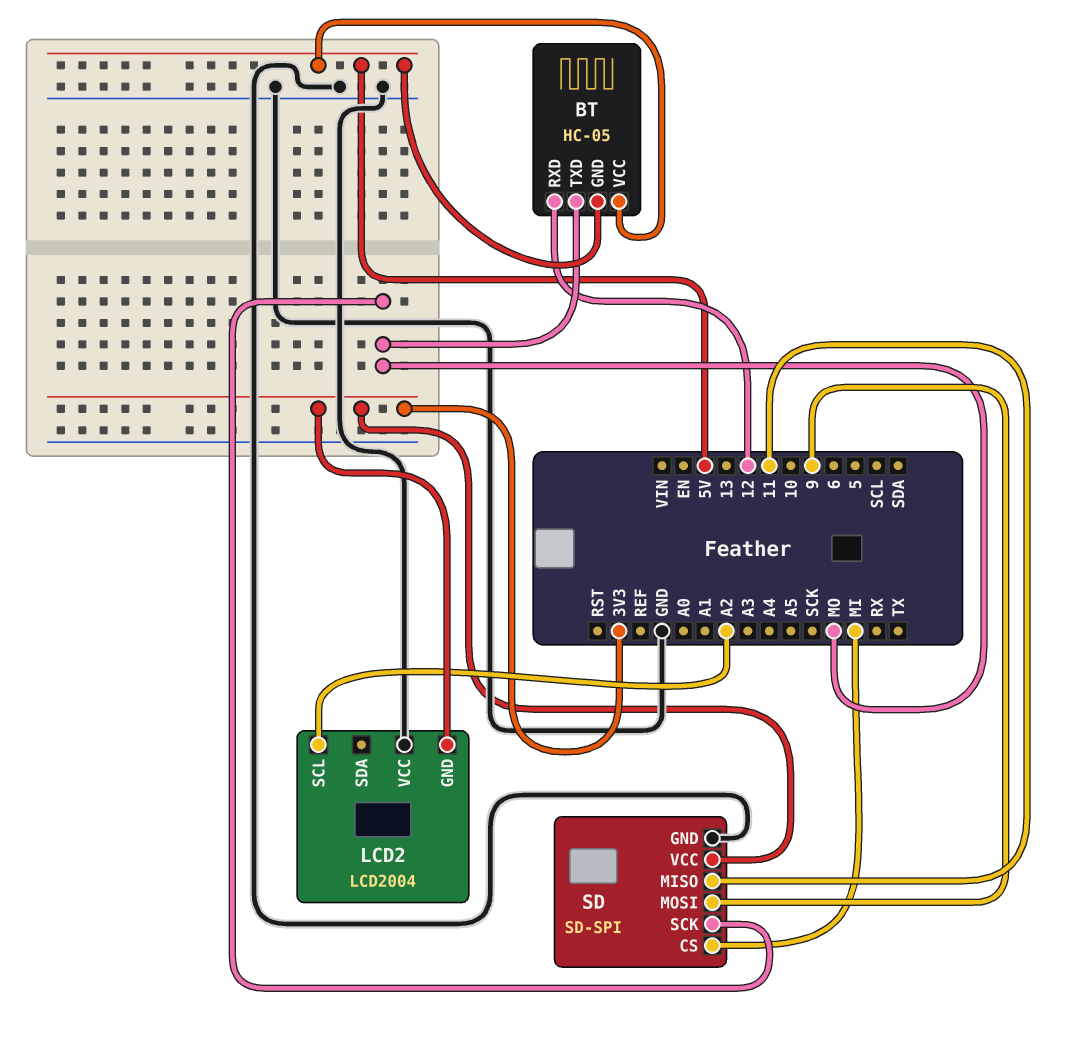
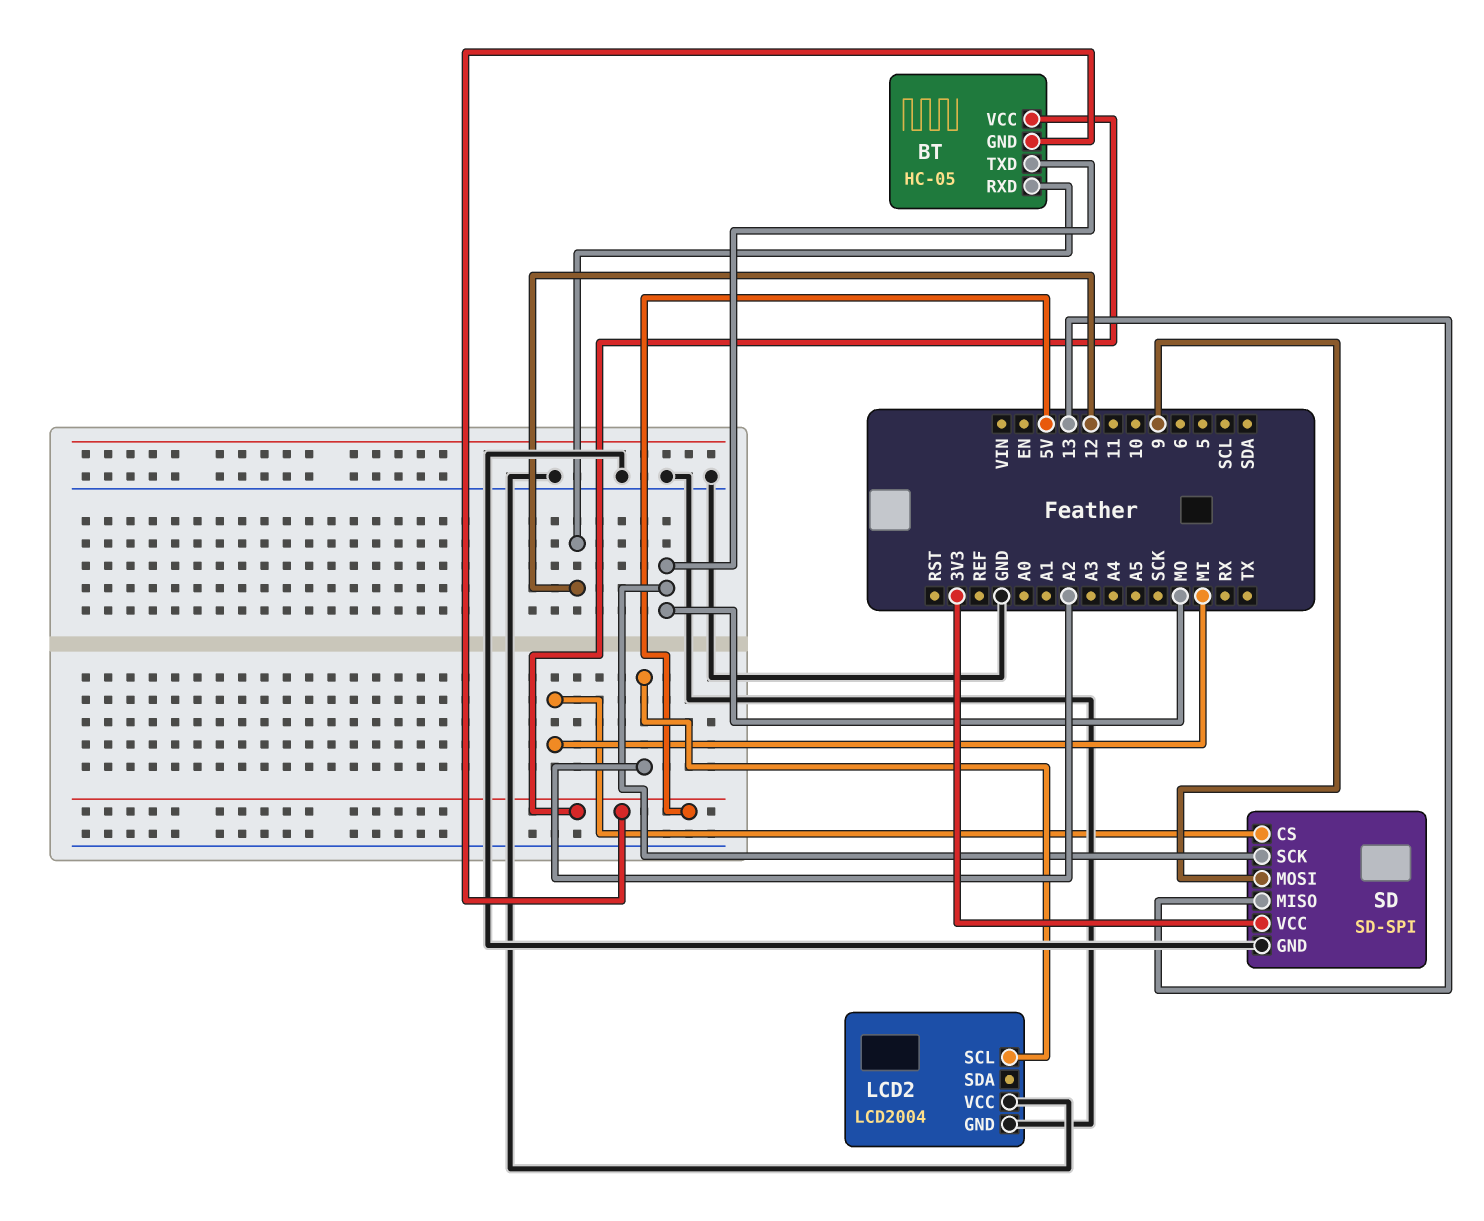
LCD2 pin GND: 3V3 -> GND
SD pin MISO: 11 -> 13

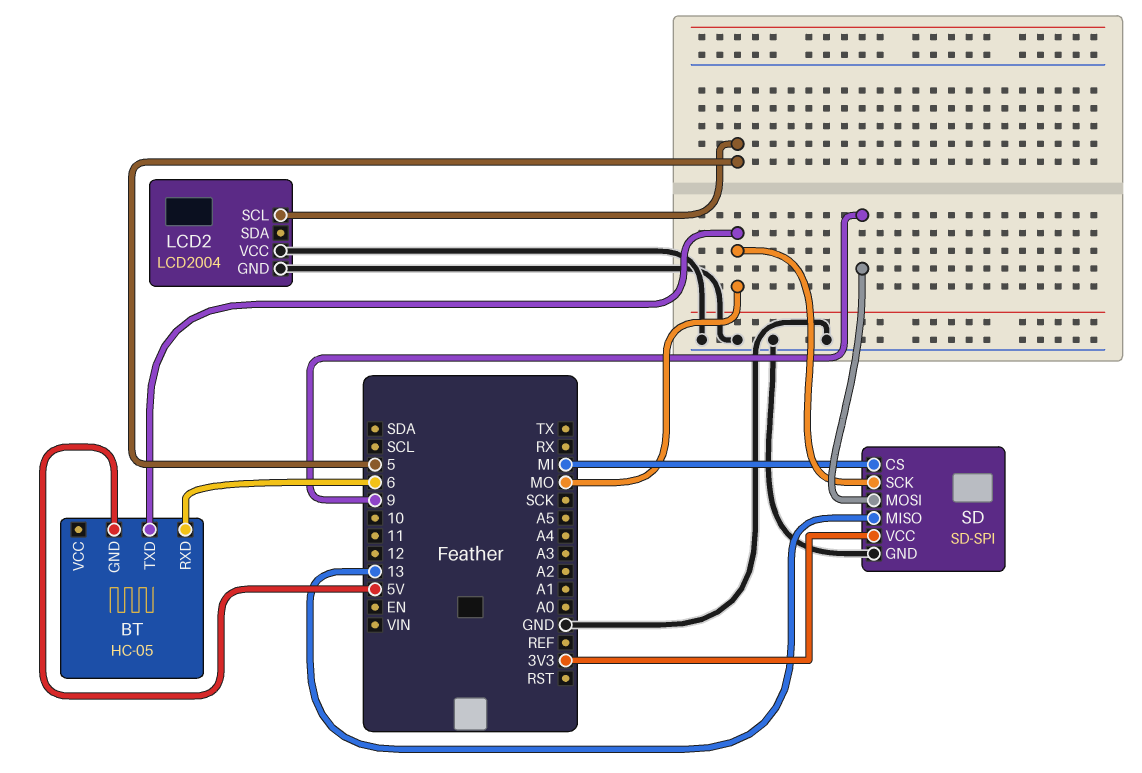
BT pin RXD: 12 -> 6
BT pin VCC: 5V -> none
LCD2 pin SCL: A2 -> 5

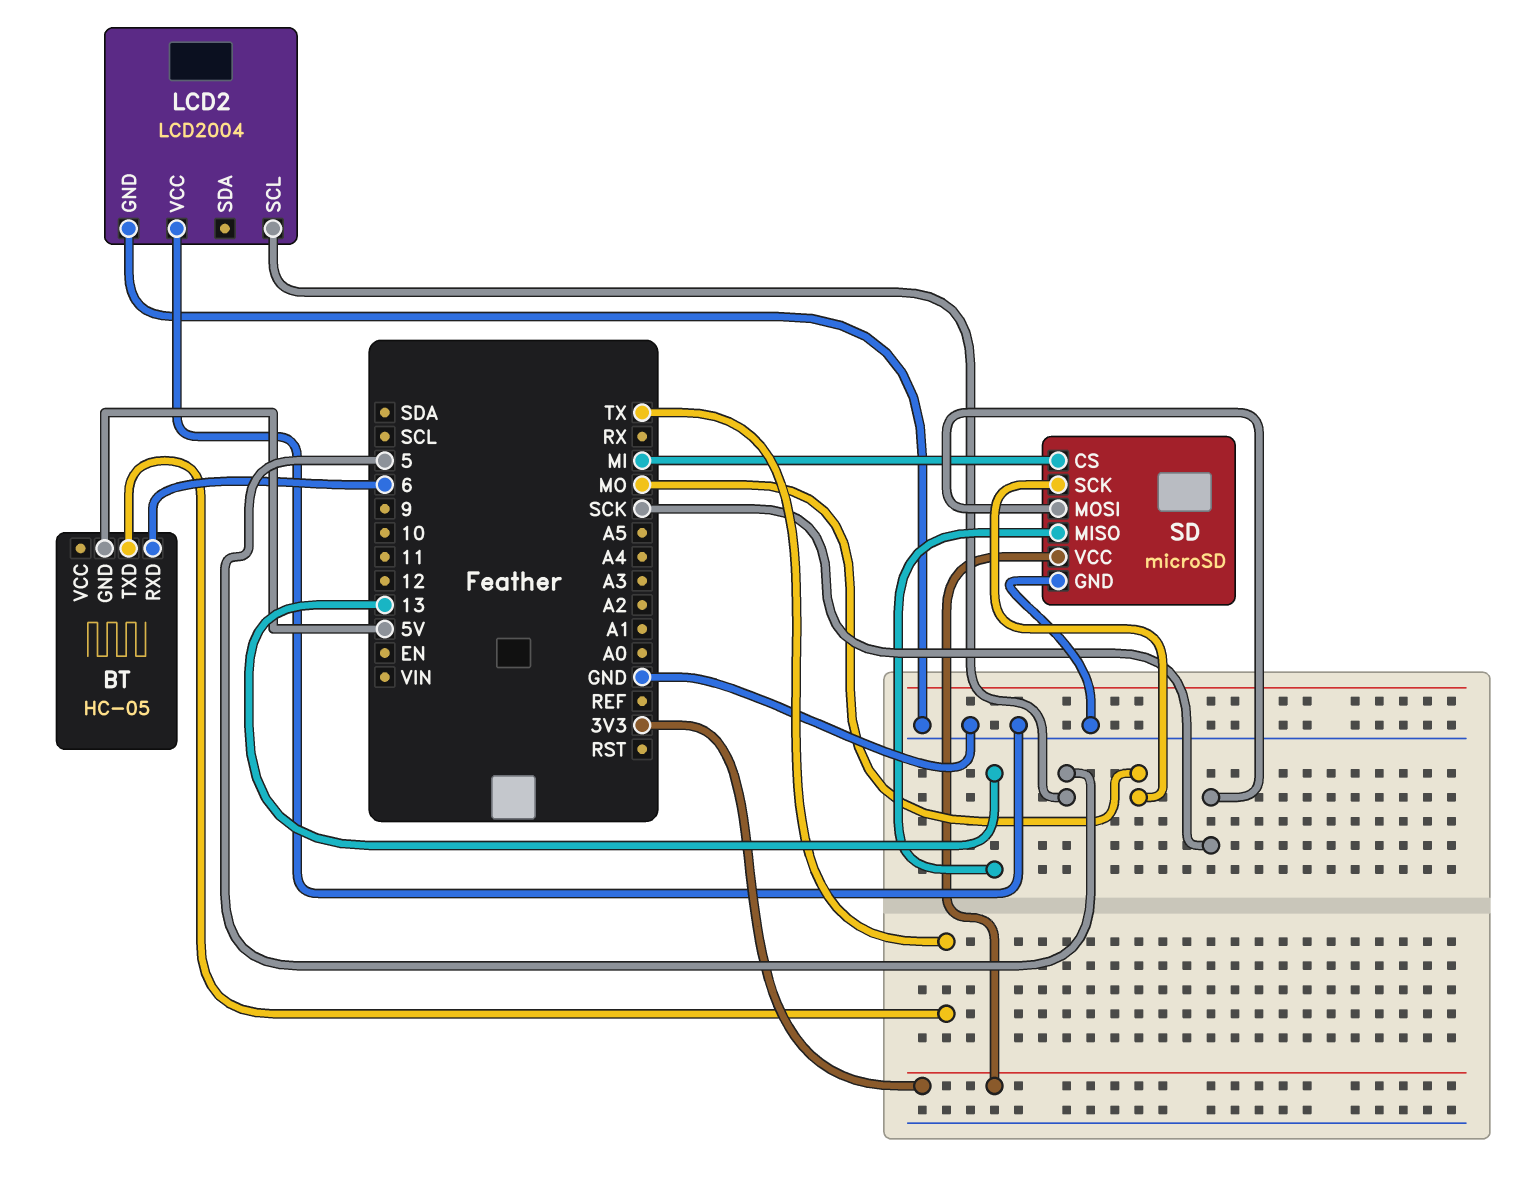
BT pin TXD: MO -> TX
SD: SD-SPI -> microSD
SD pin MOSI: 9 -> SCK

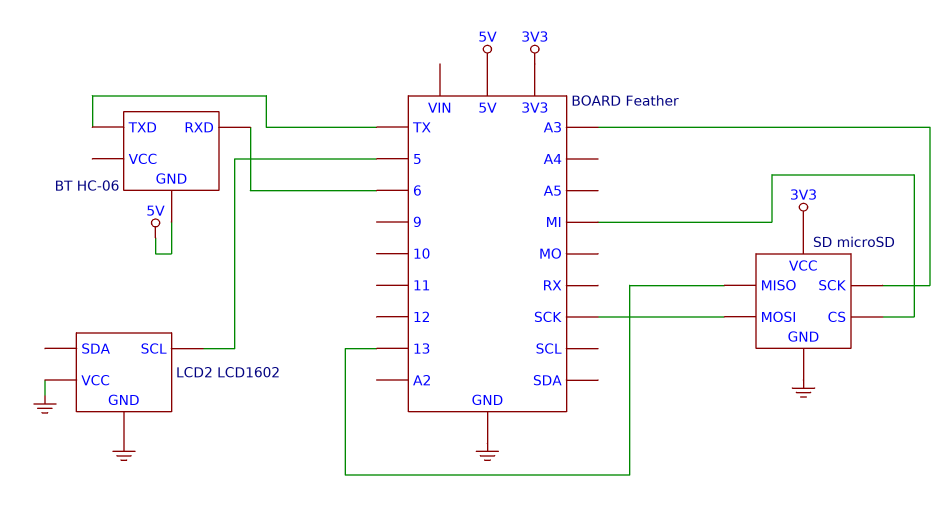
BT: HC-05 -> HC-06
LCD2: LCD2004 -> LCD1602
SD pin SCK: MO -> A3

